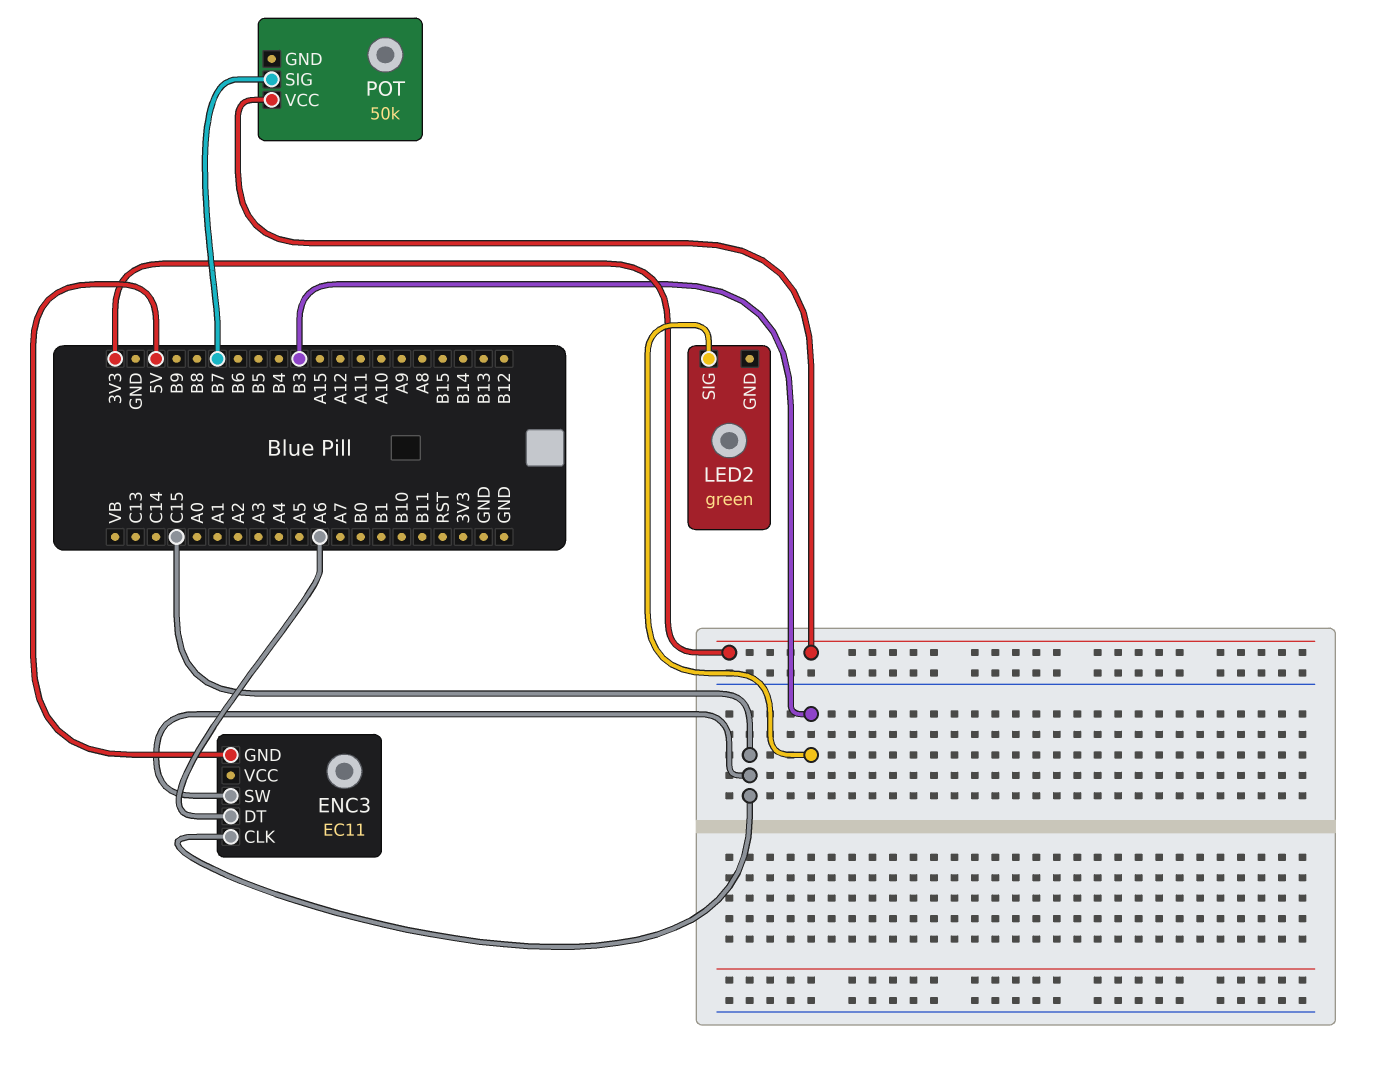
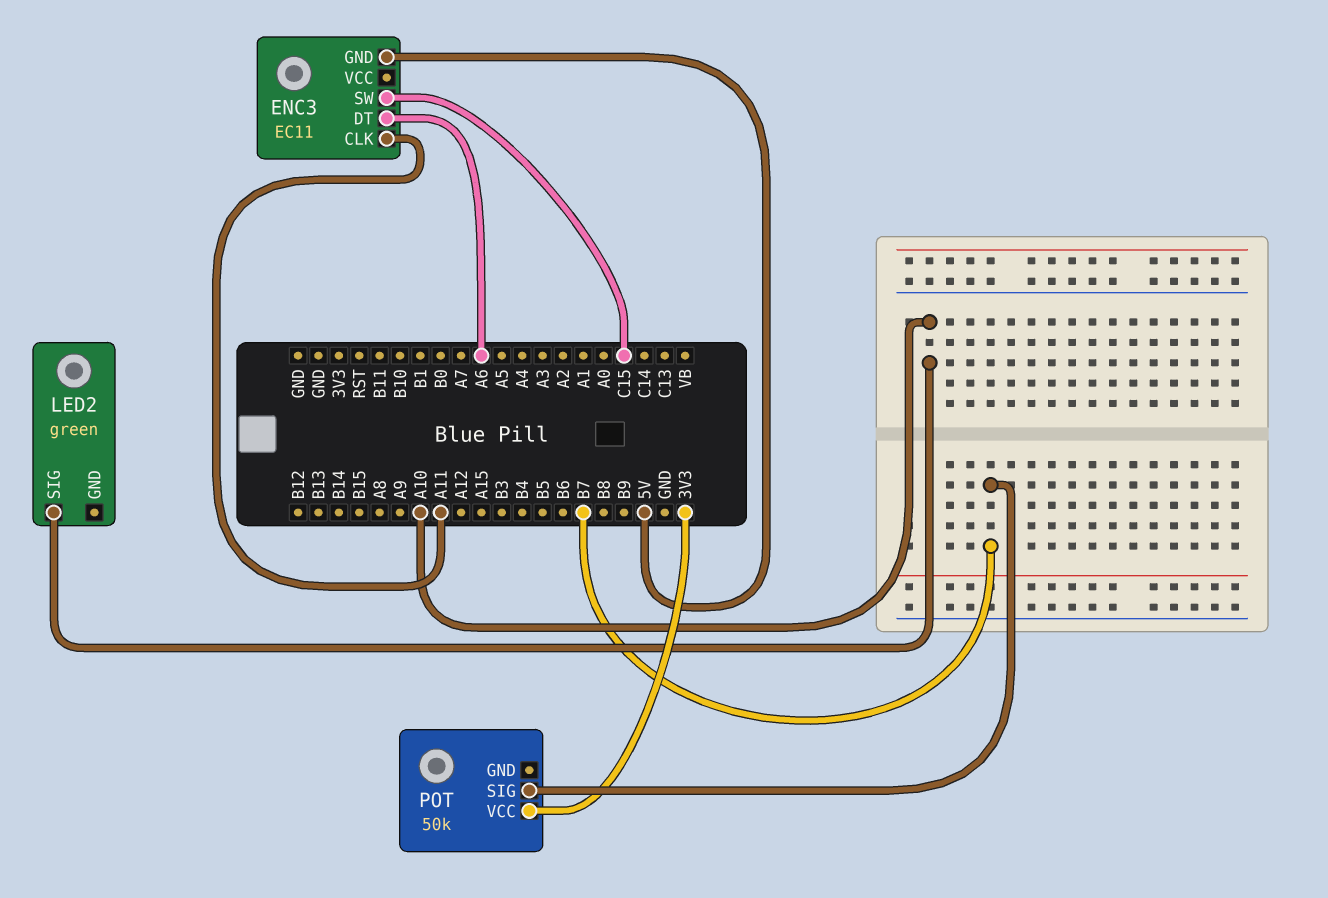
ENC3 pin CLK: C15 -> A11
LED2 pin SIG: B3 -> A10

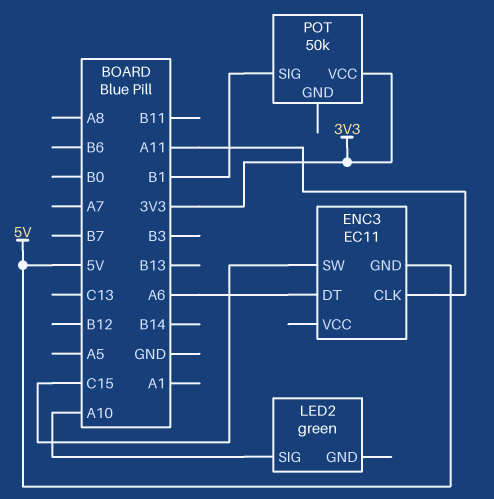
POT pin SIG: B7 -> B1

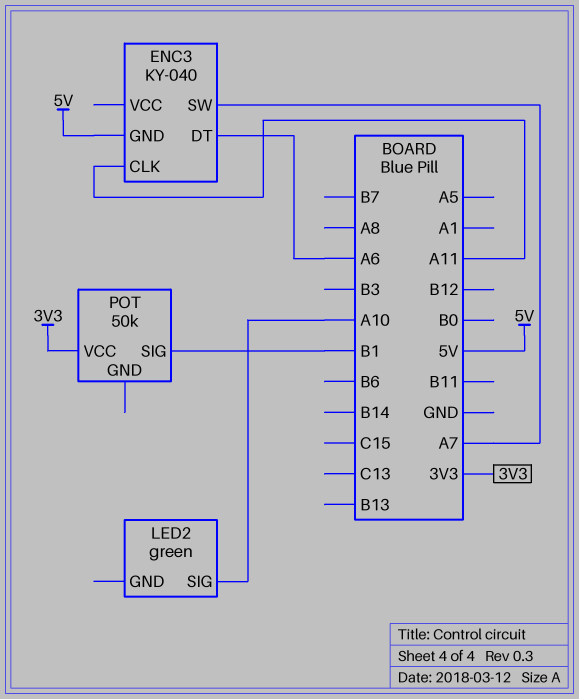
ENC3: EC11 -> KY-040
ENC3 pin SW: C15 -> A7

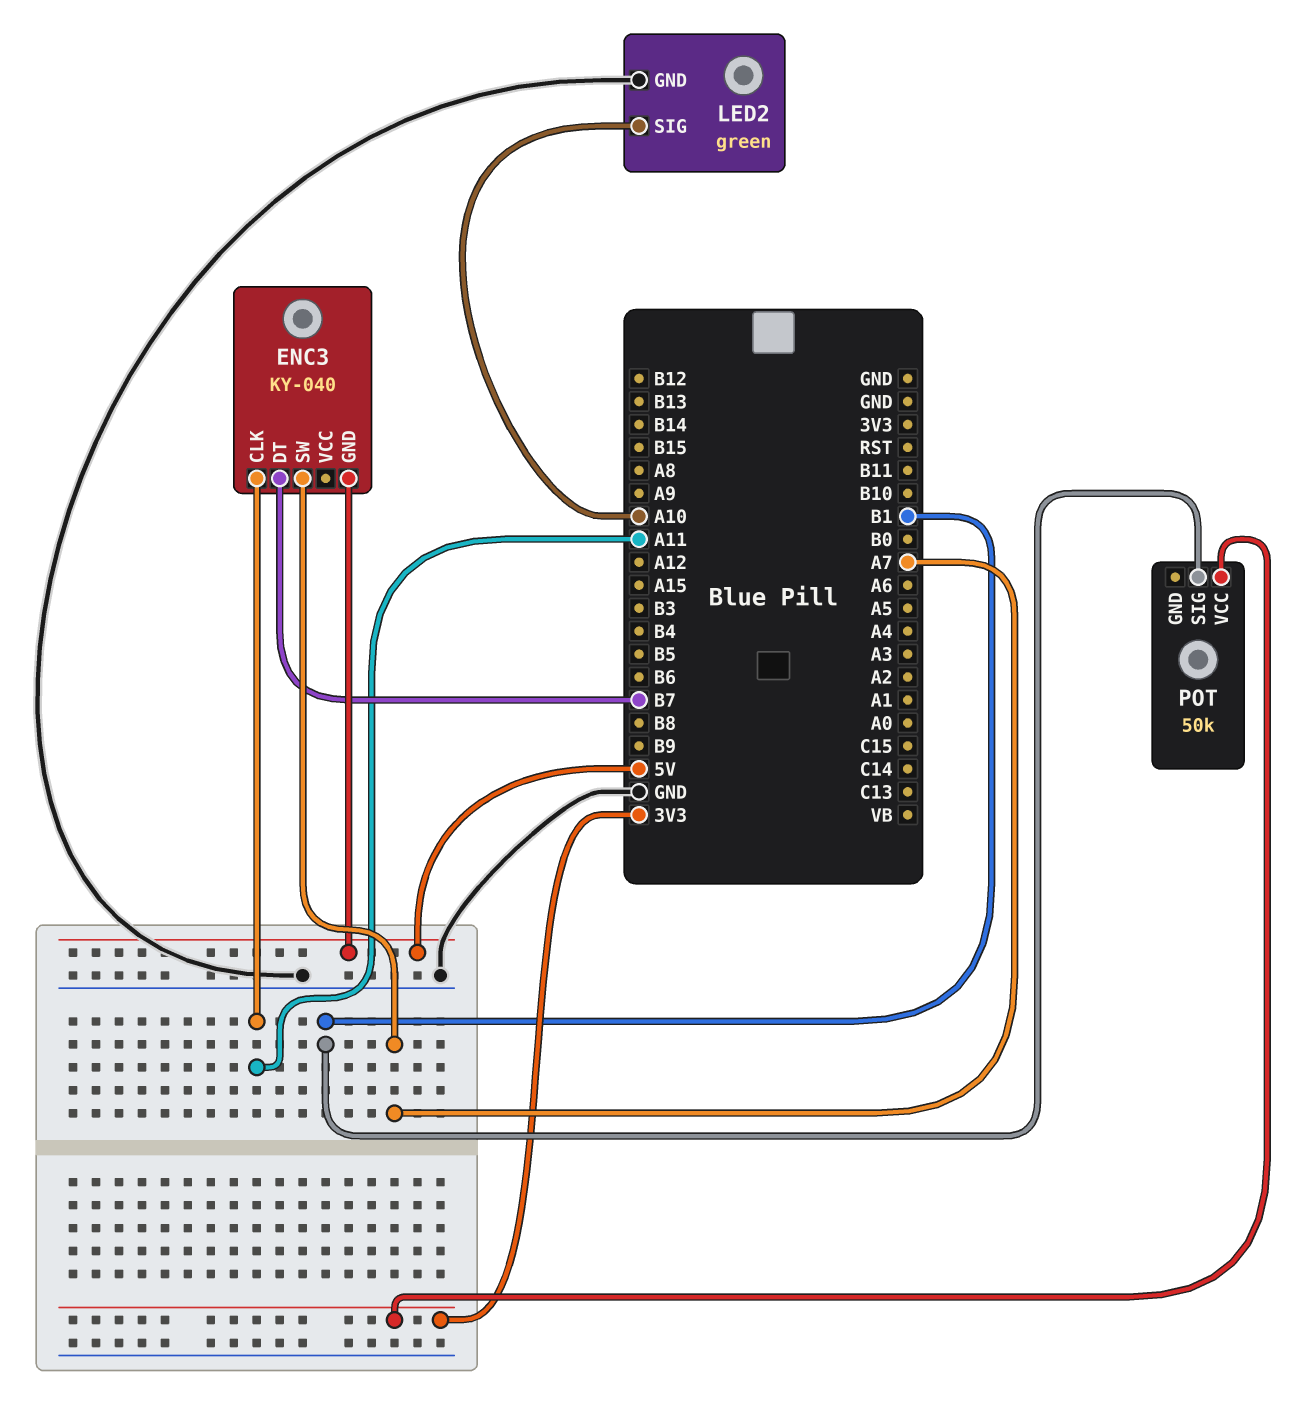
ENC3 pin DT: A6 -> B7
LED2 pin GND: none -> GND

